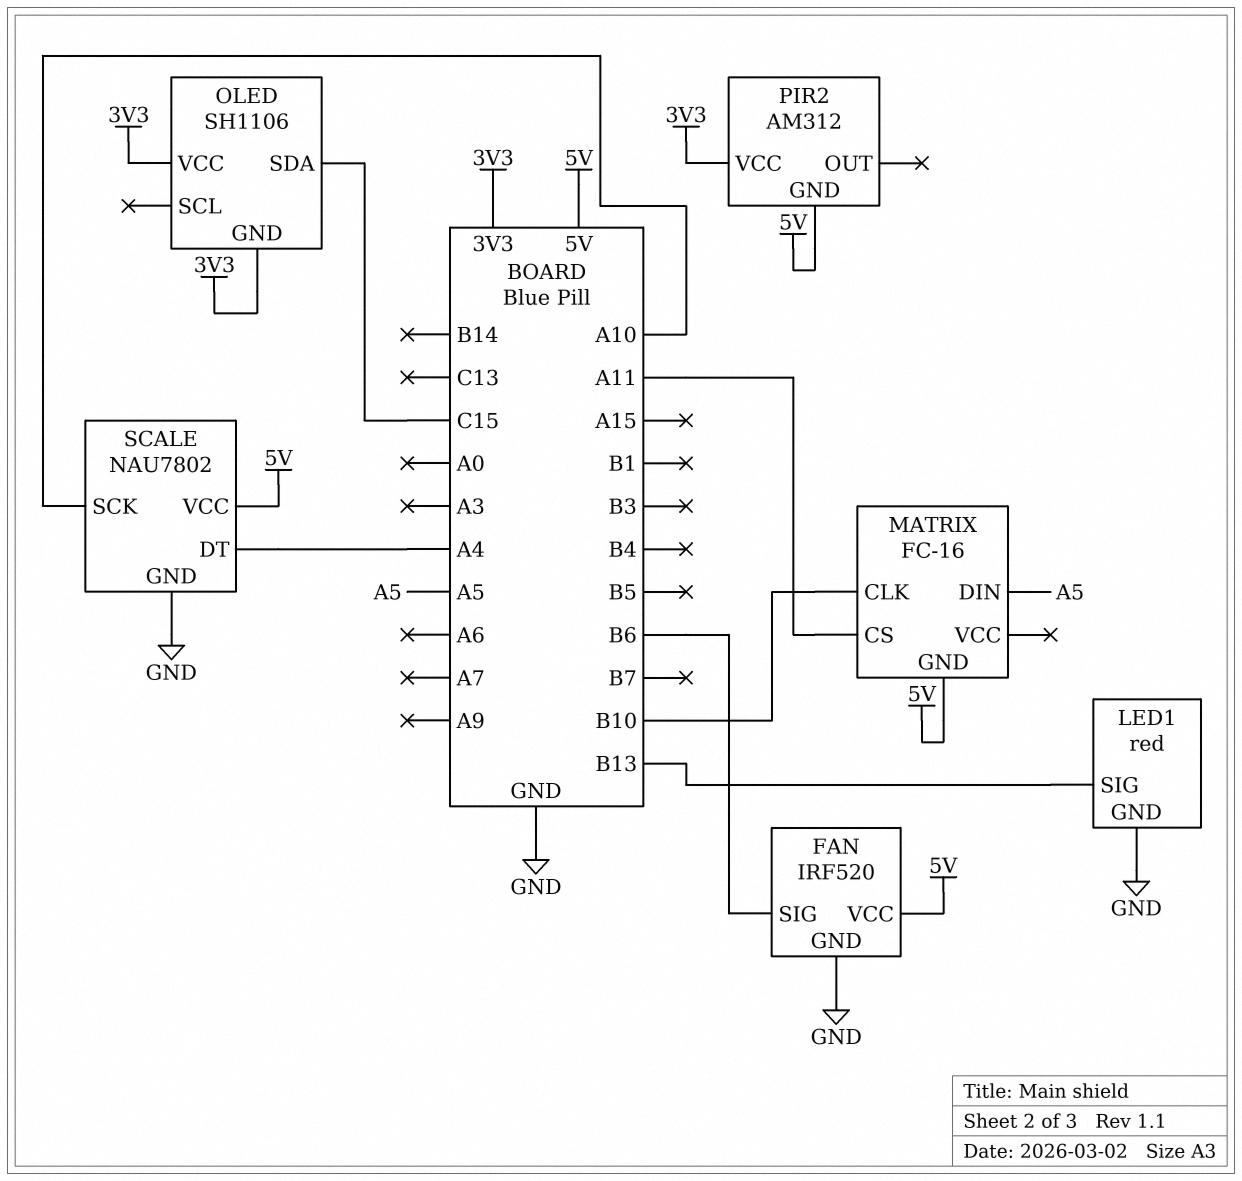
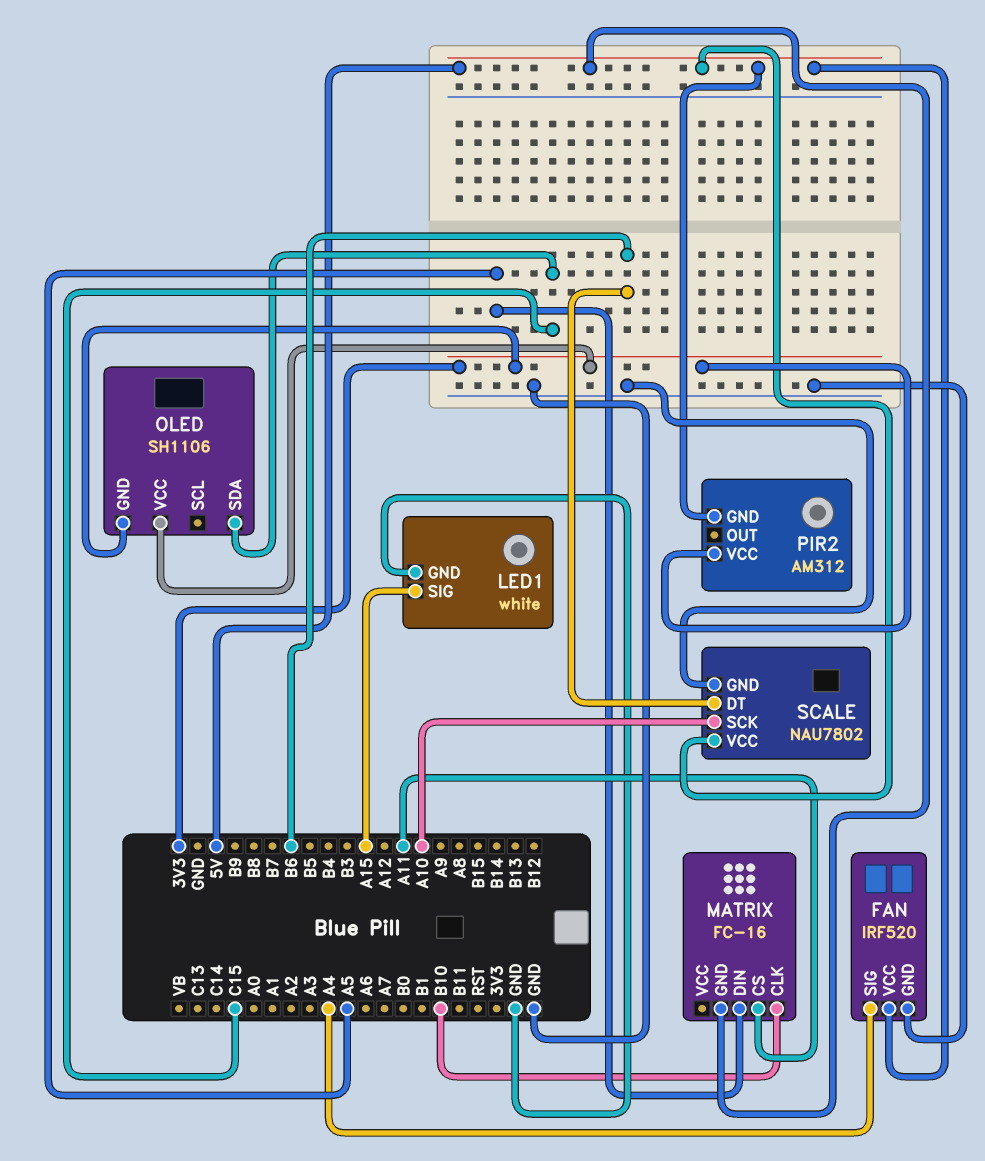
FAN pin SIG: B6 -> A4
LED1: red -> white
LED1 pin SIG: B13 -> A15
SCALE pin DT: A4 -> B6

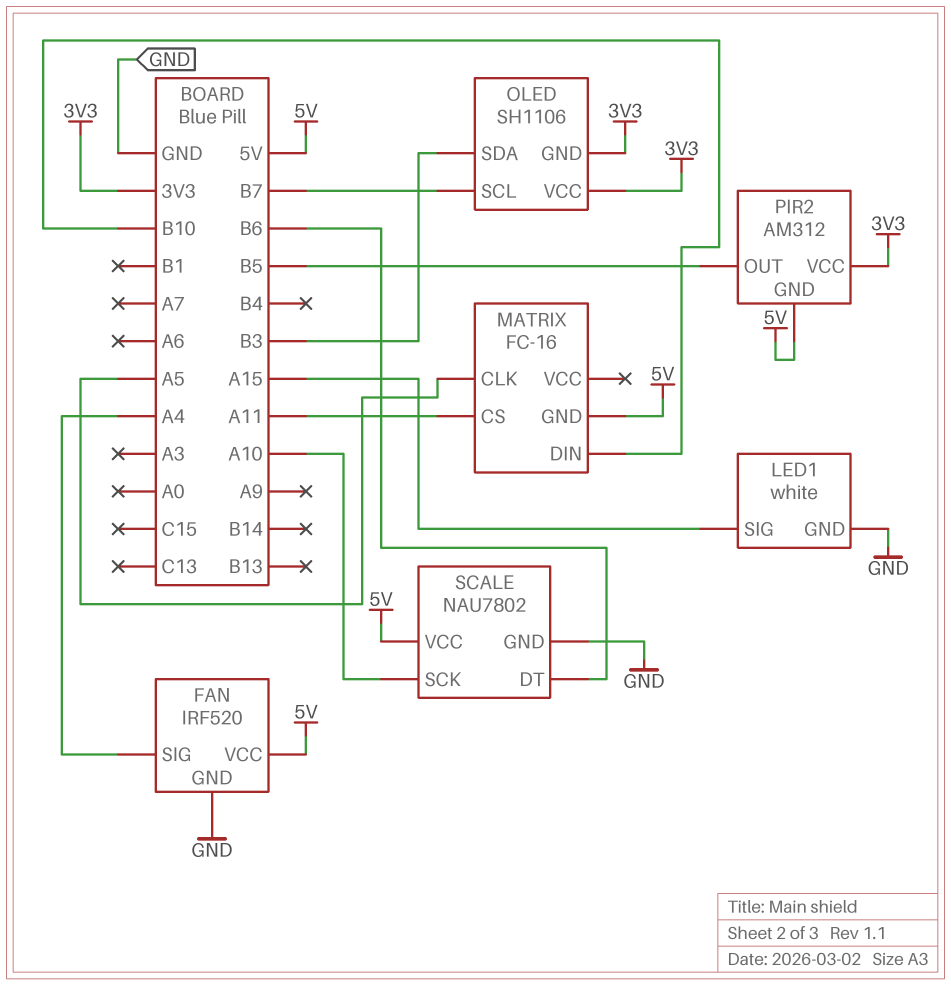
MATRIX pin CLK: B10 -> A5
MATRIX pin DIN: A5 -> B10
OLED pin SCL: none -> B7
OLED pin SDA: C15 -> B3
PIR2 pin OUT: none -> B5

